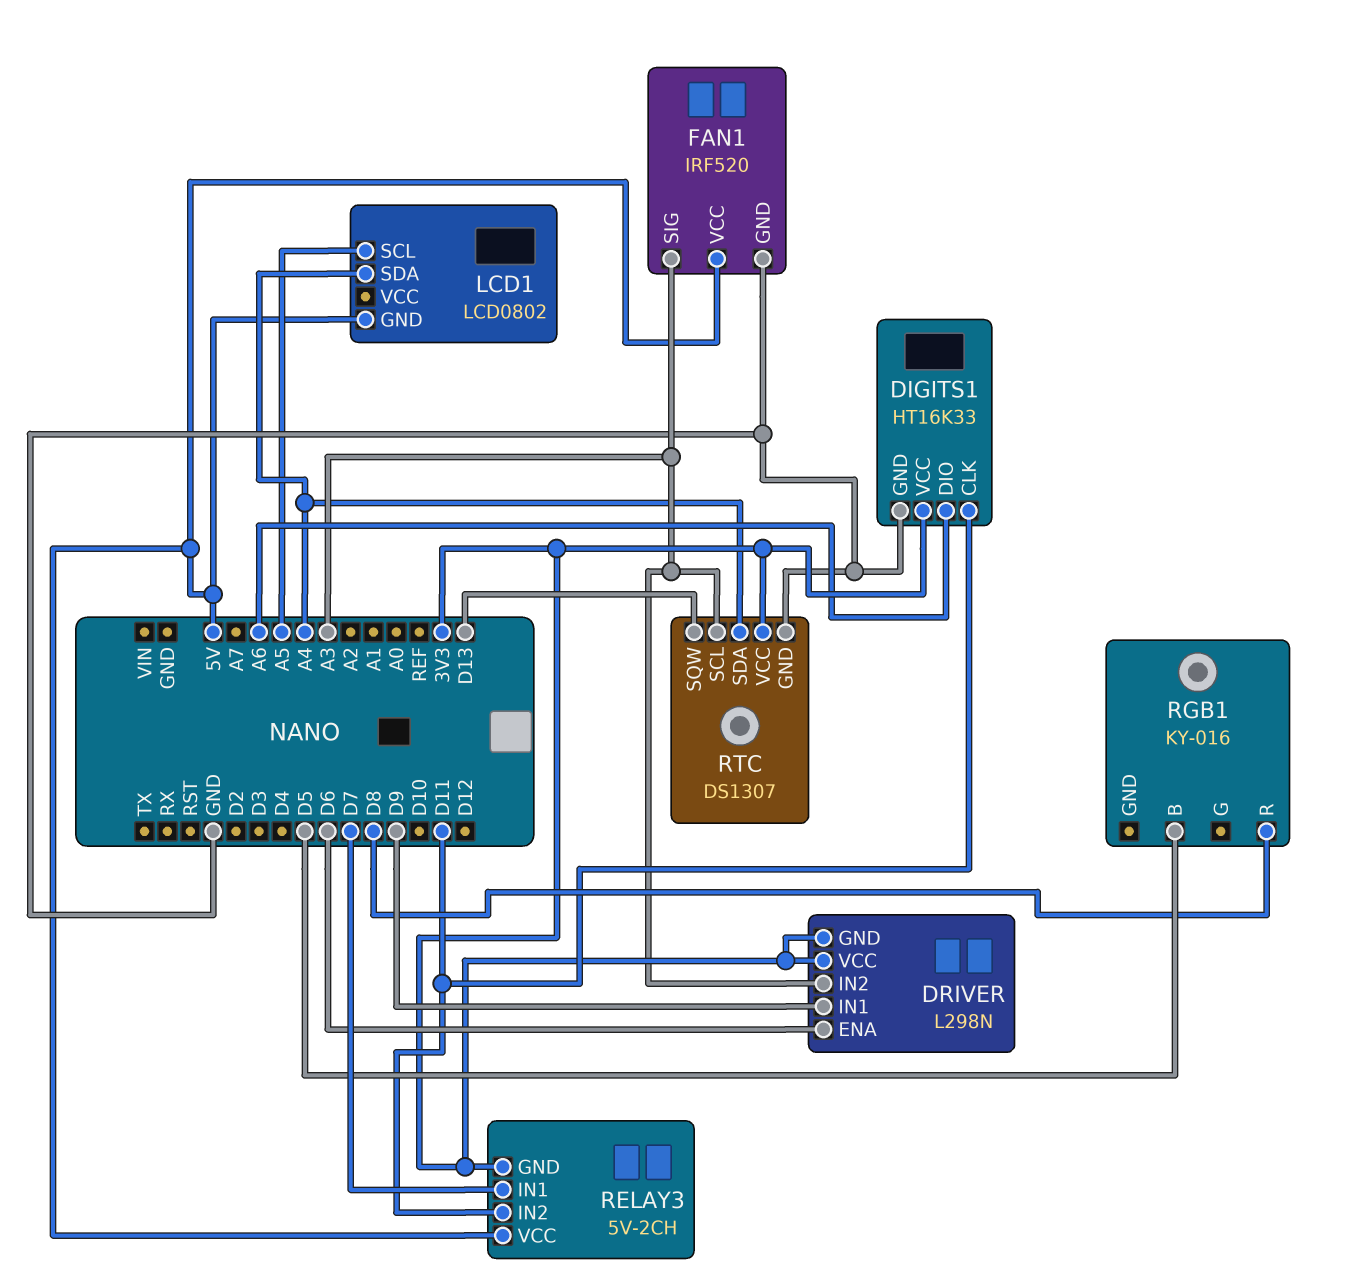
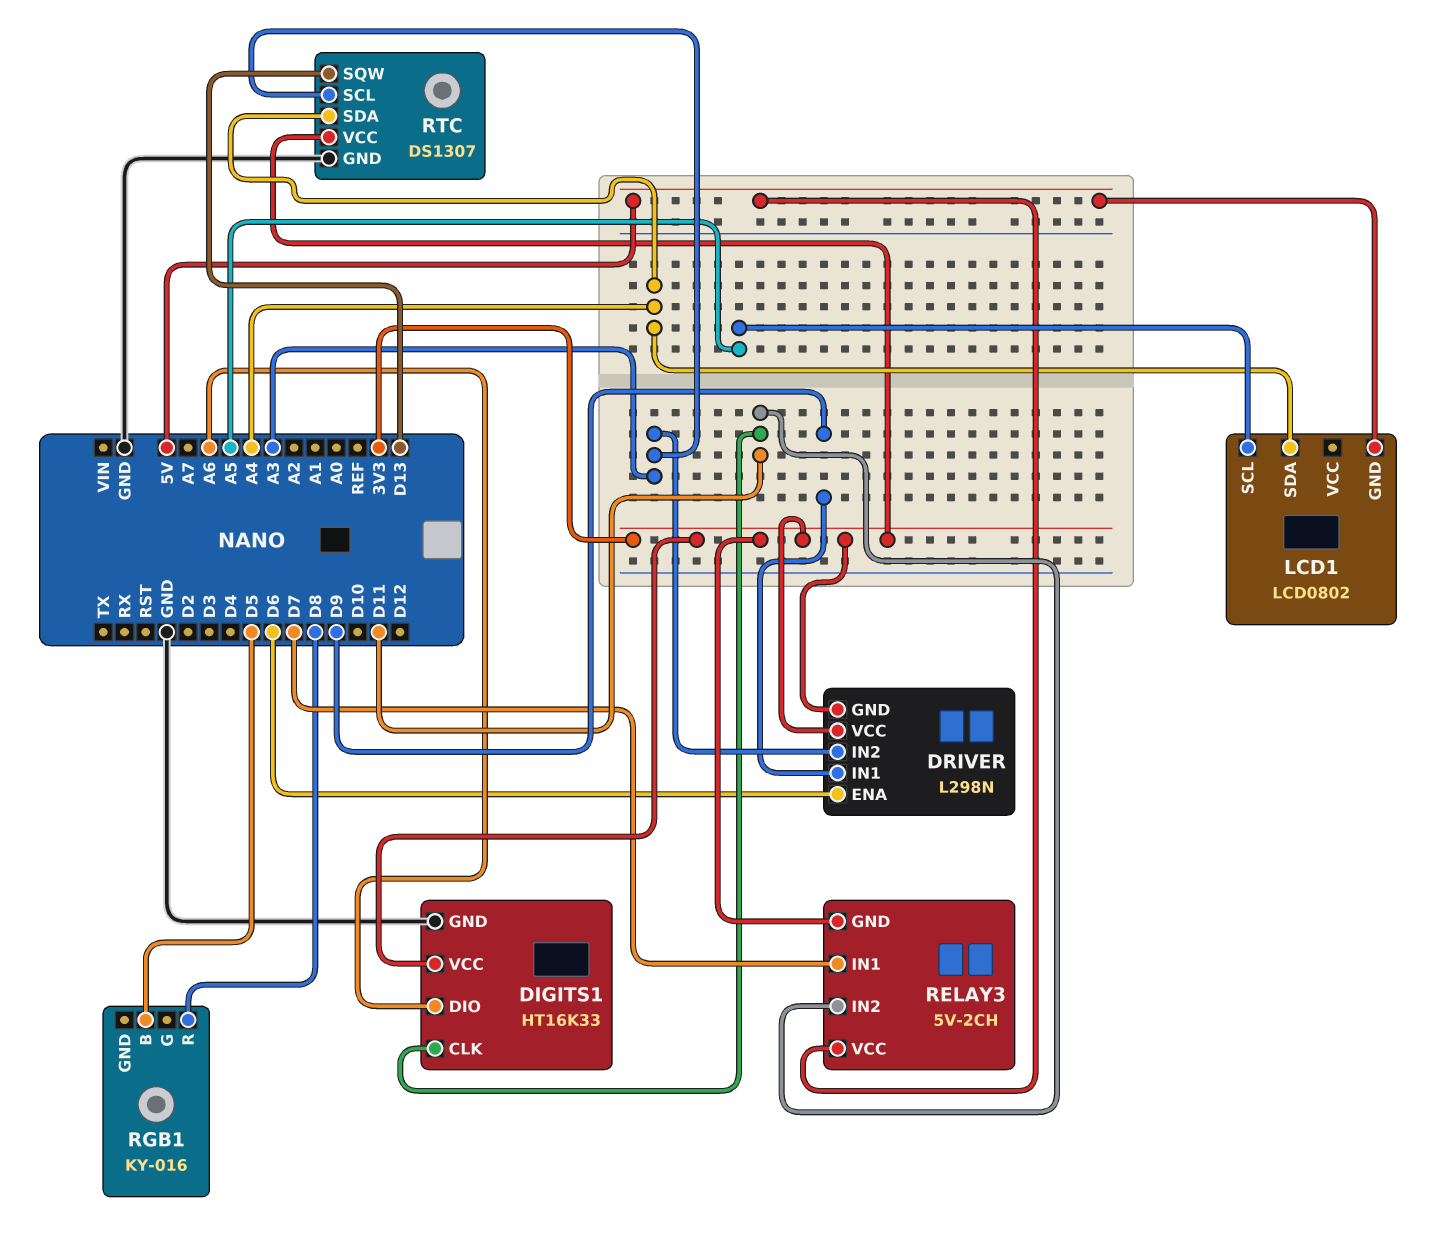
FAN1: IRF520 -> none
FAN1 pin GND: GND -> none
FAN1 pin SIG: A3 -> none
FAN1 pin VCC: 5V -> none

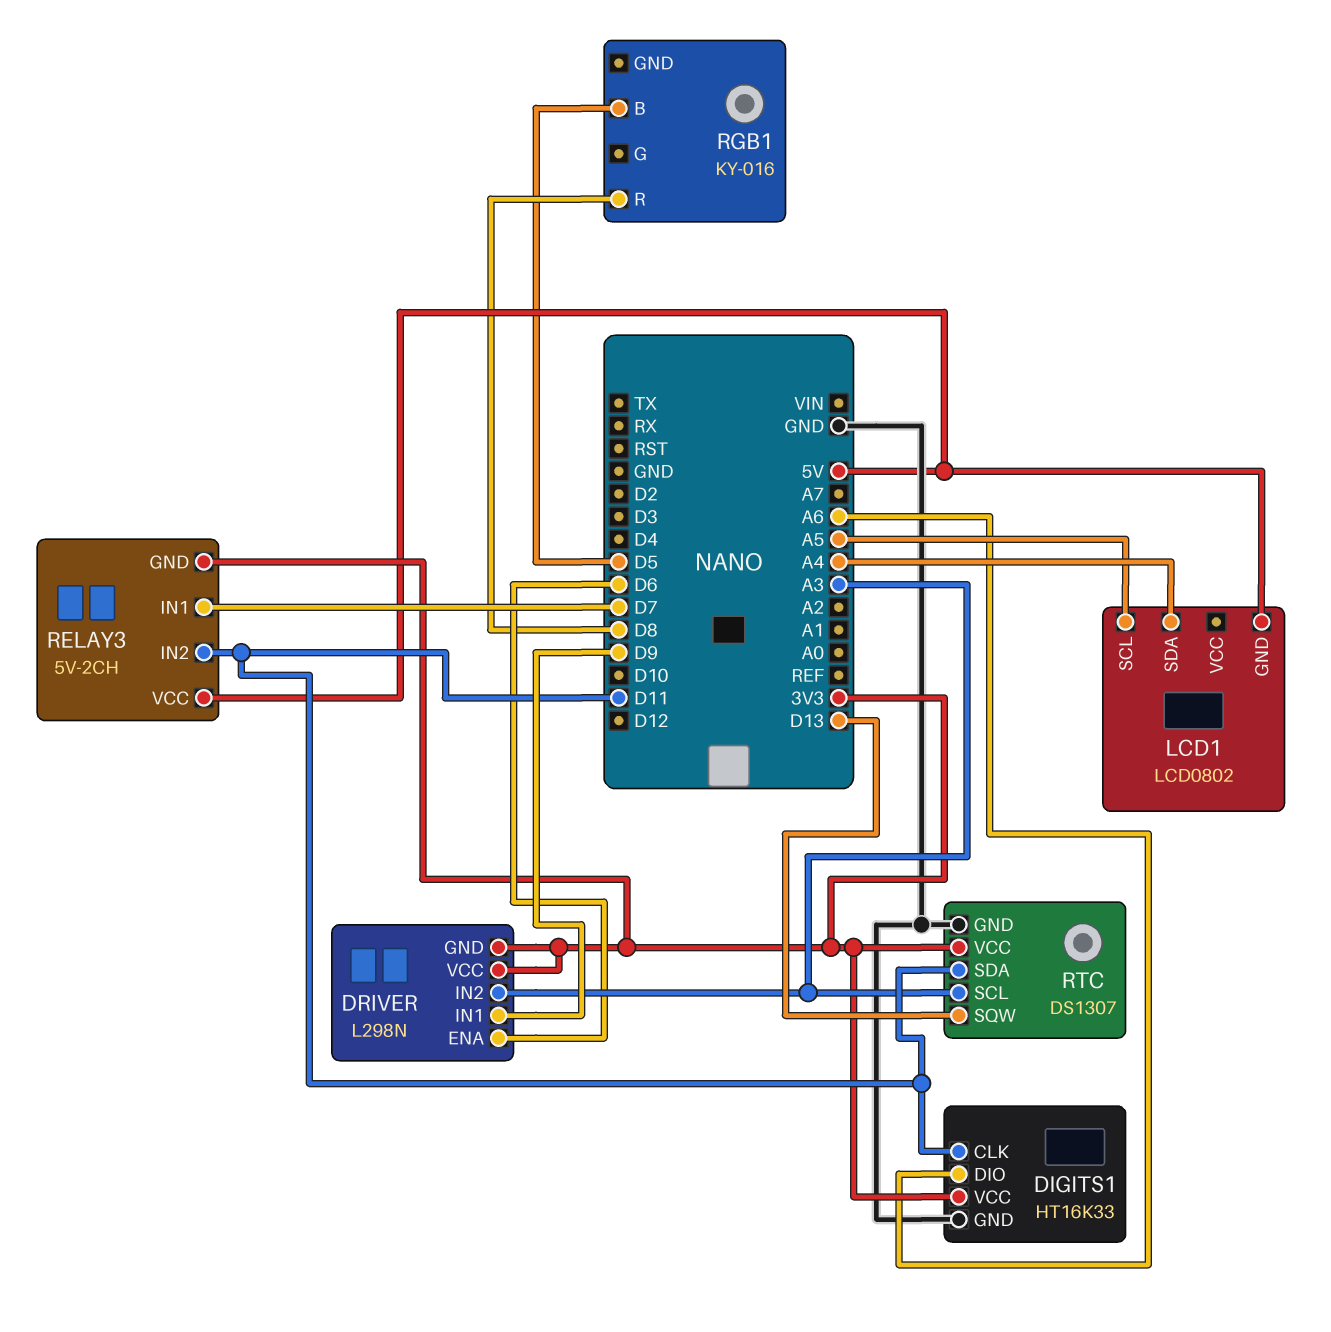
RTC pin SDA: A4 -> D11

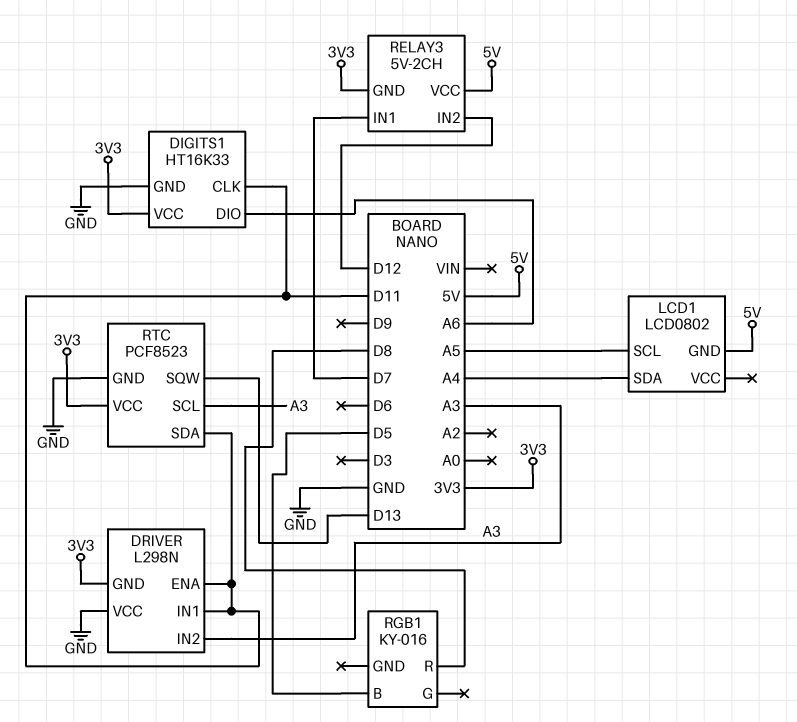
DRIVER pin ENA: D6 -> D11
DRIVER pin IN1: D9 -> D11
DRIVER pin VCC: 3V3 -> GND
RELAY3 pin IN2: D11 -> D12
RTC: DS1307 -> PCF8523

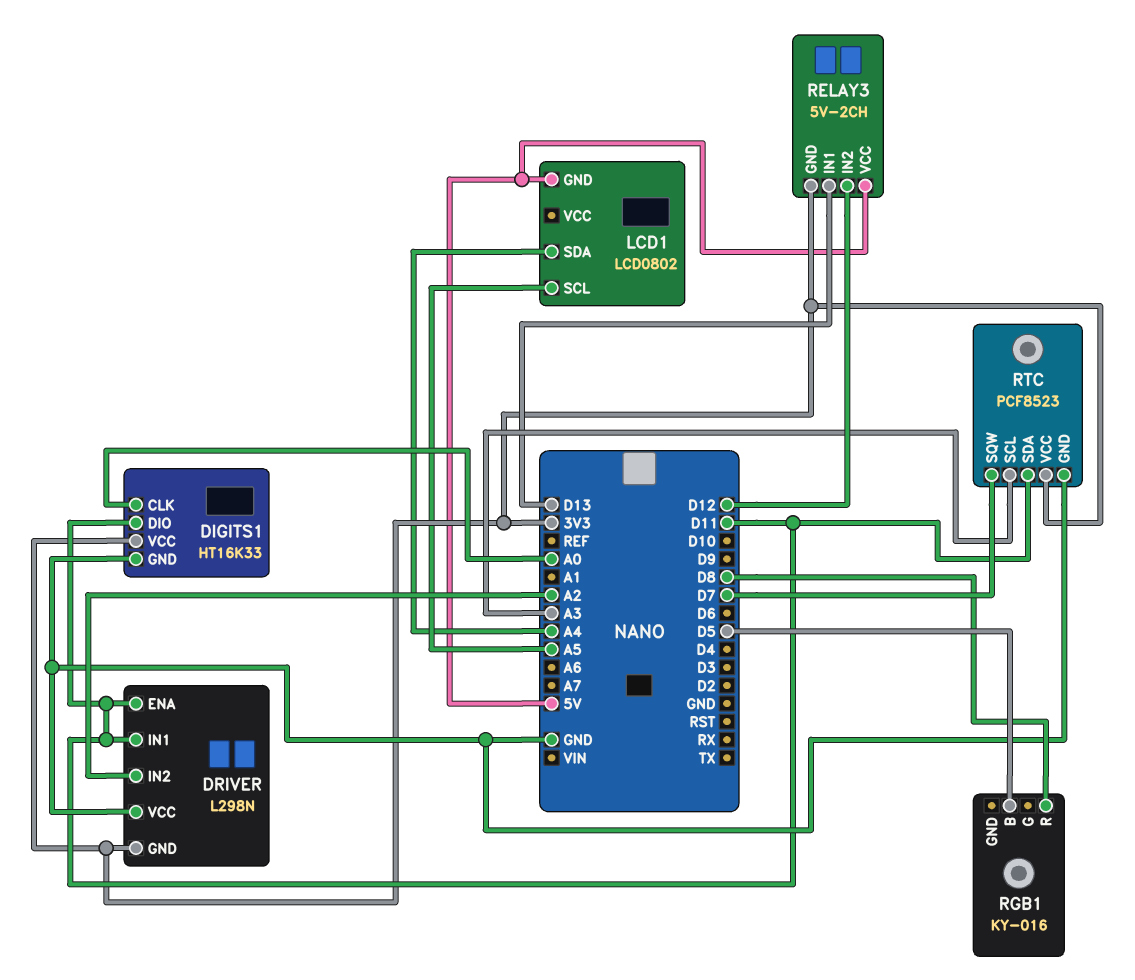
DIGITS1 pin CLK: D11 -> A0
DIGITS1 pin DIO: A6 -> D11
DRIVER pin IN2: A3 -> A2
RELAY3 pin IN1: D7 -> D13
RTC pin SQW: D13 -> D7

